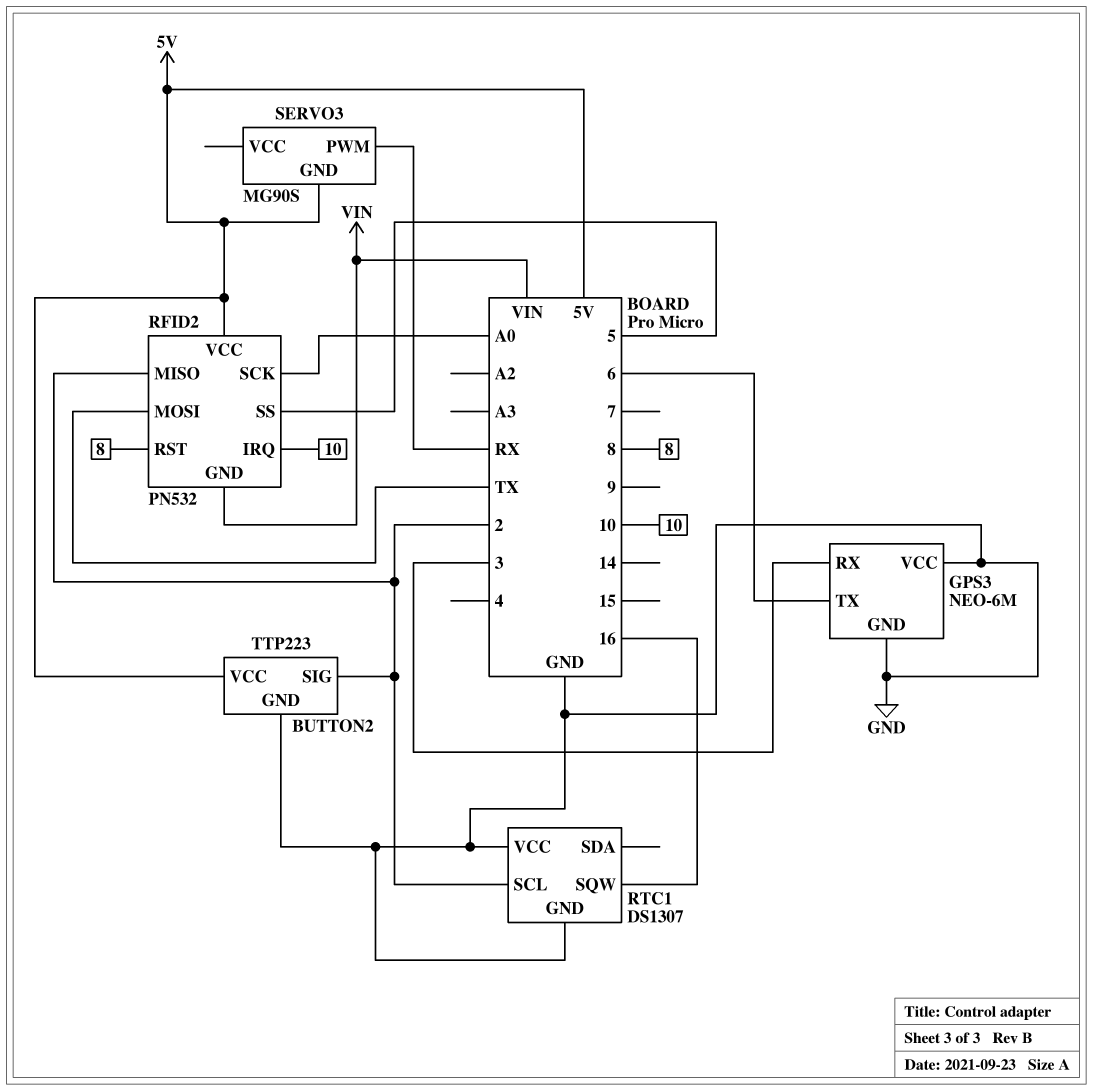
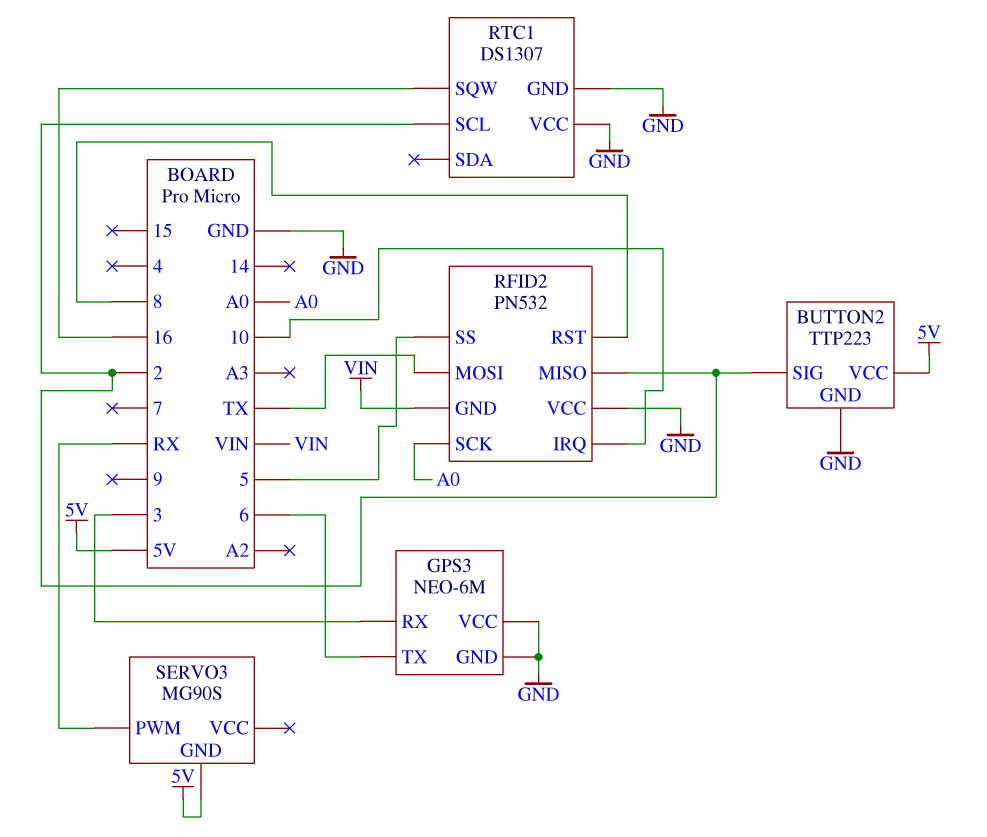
RFID2 pin VCC: 5V -> GND

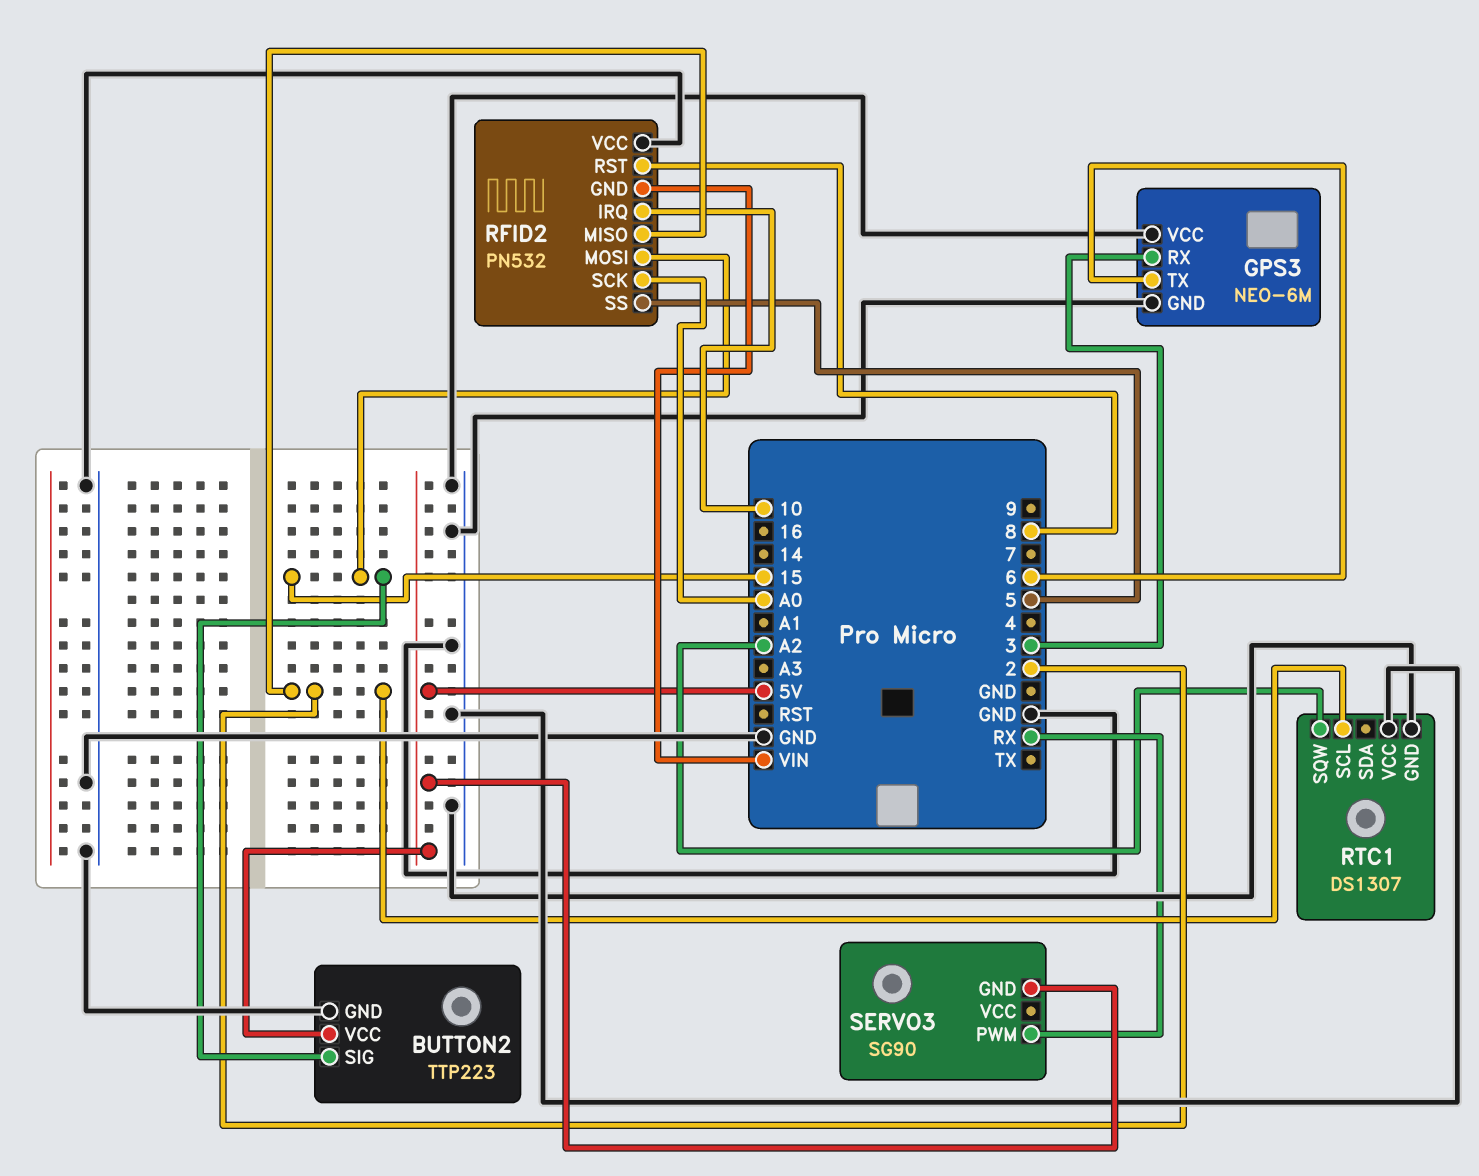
BUTTON2 pin SIG: 2 -> 15
RFID2 pin MOSI: TX -> 15
RTC1 pin SQW: 16 -> A2
SERVO3: MG90S -> SG90

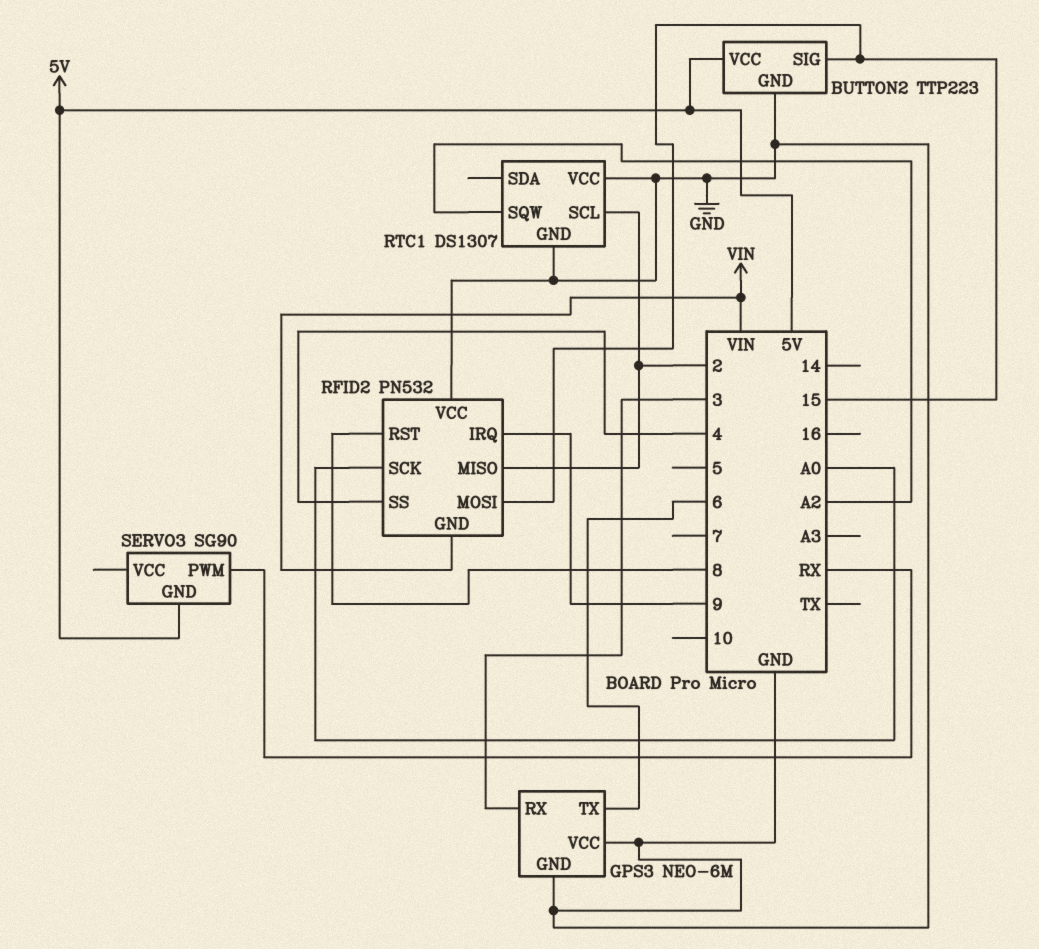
RFID2 pin IRQ: 10 -> 9
RFID2 pin SS: 5 -> 4

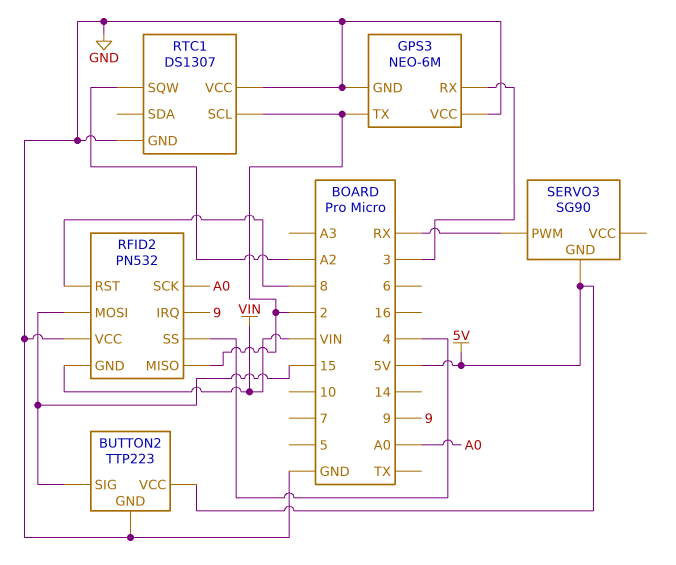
GPS3 pin TX: 6 -> 2

